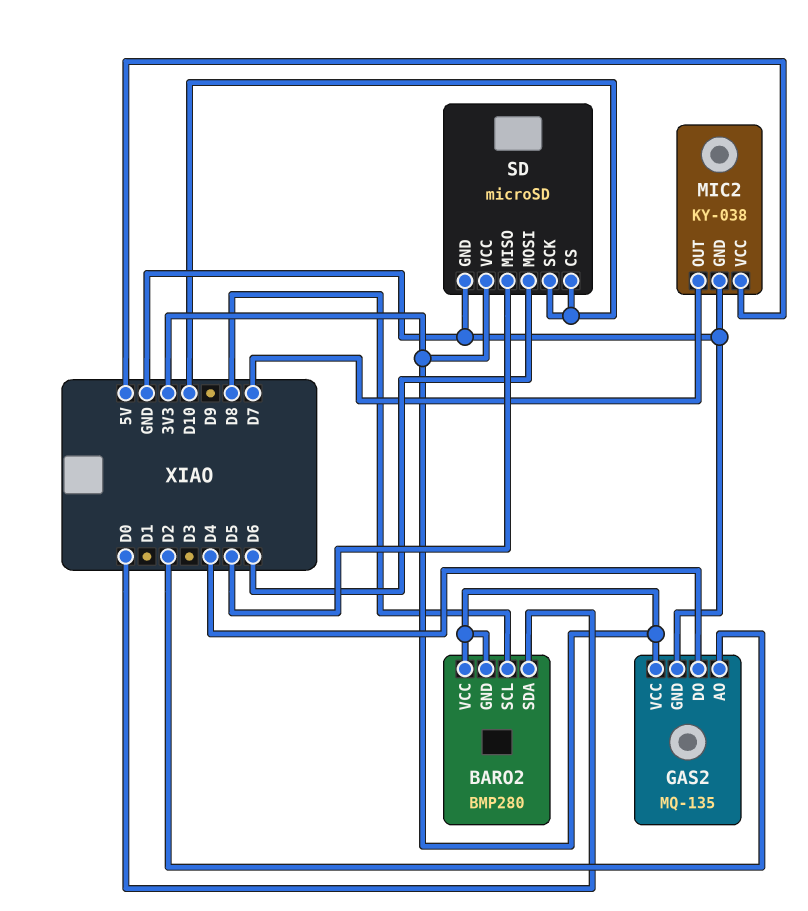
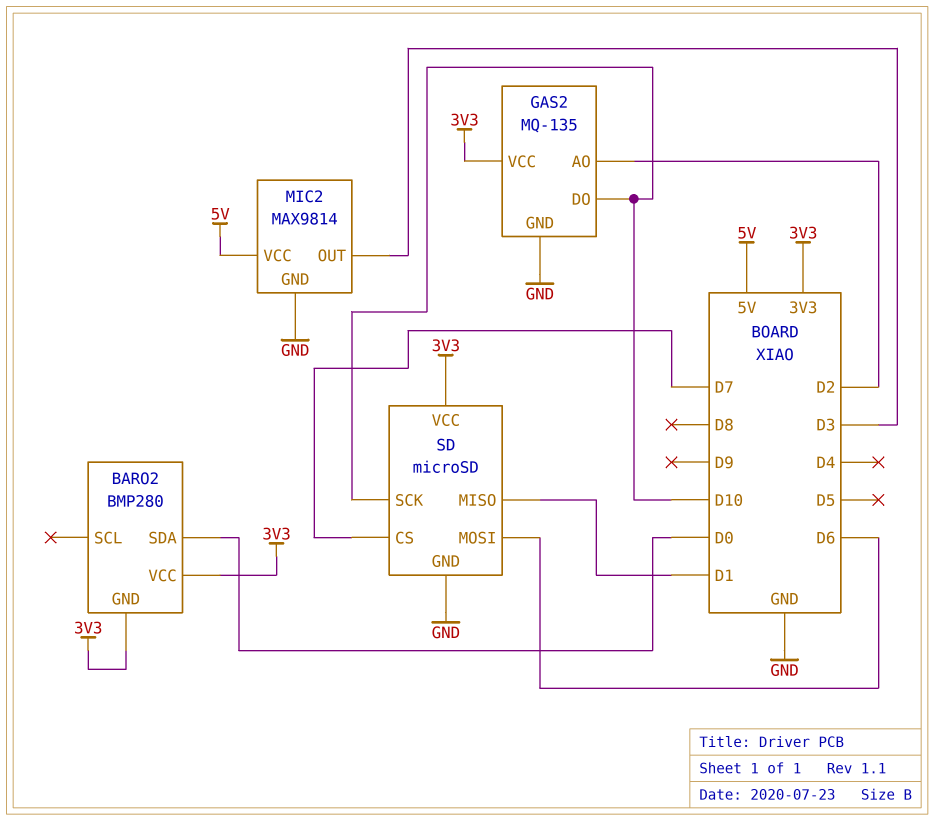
BARO2 pin SCL: D8 -> none
GAS2 pin DO: D4 -> D10
MIC2: KY-038 -> MAX9814
MIC2 pin OUT: D7 -> D3
SD pin CS: D10 -> D7
SD pin MISO: D5 -> D1

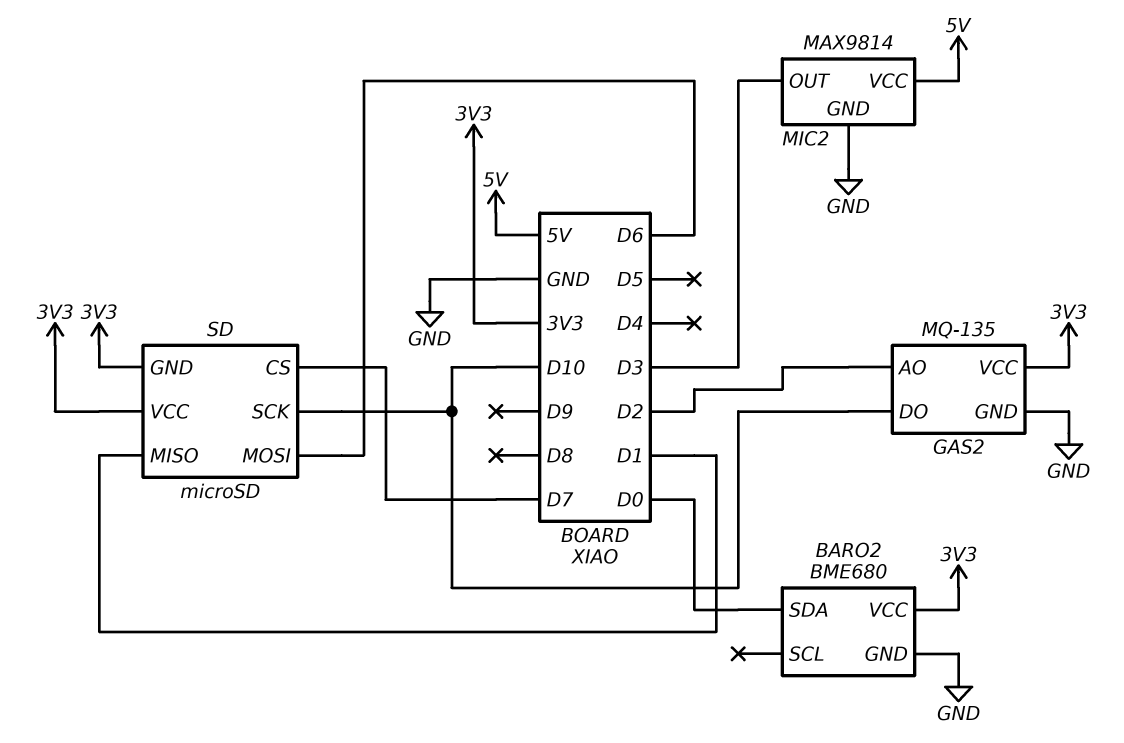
BARO2: BMP280 -> BME680
BARO2 pin GND: 3V3 -> GND
SD pin GND: GND -> 3V3

